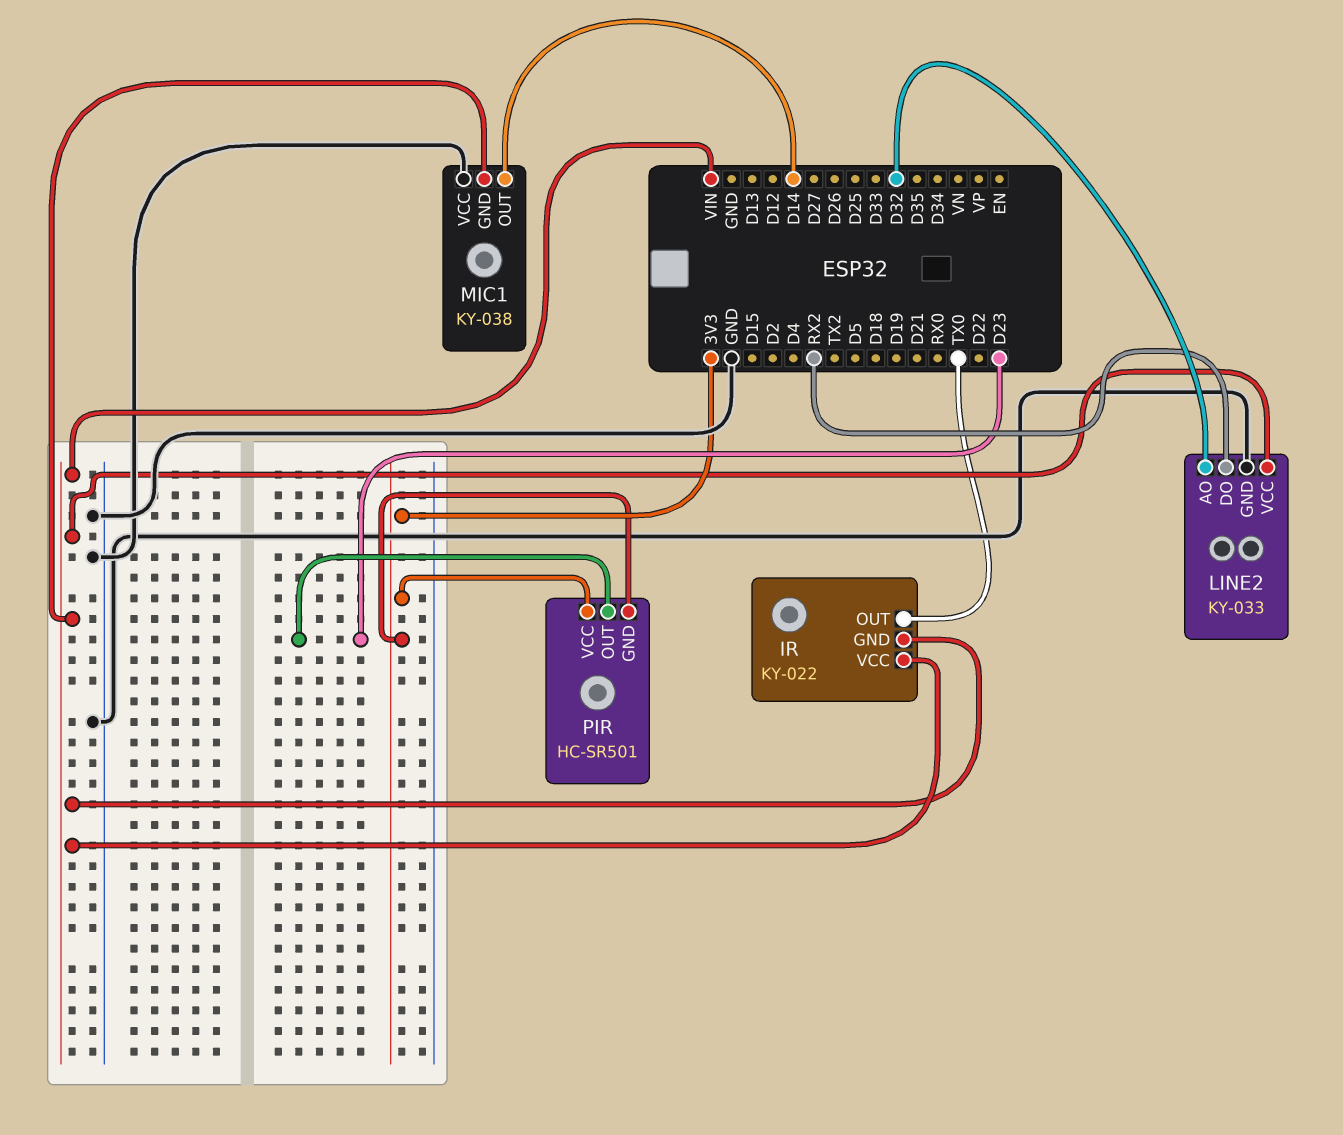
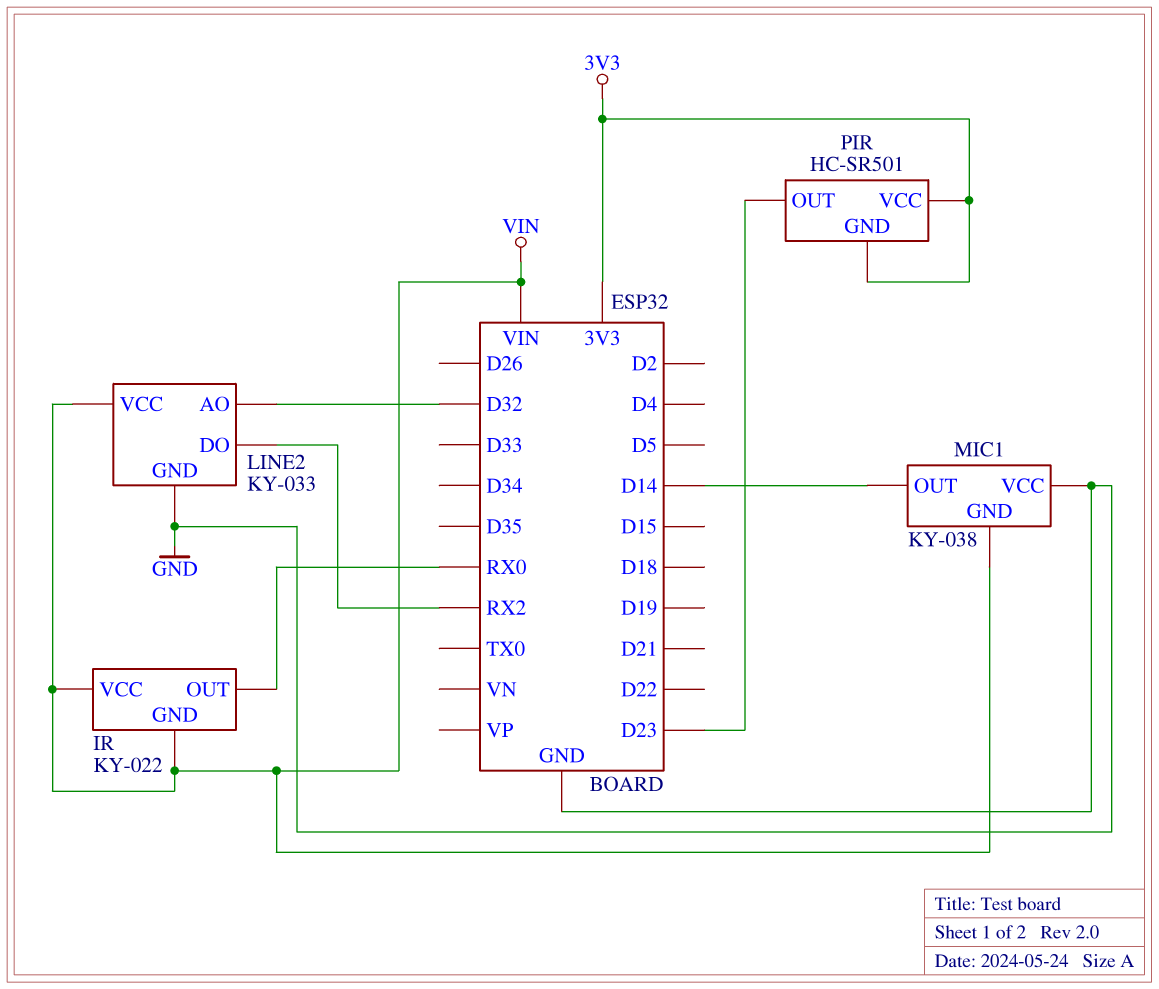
IR pin OUT: TX0 -> RX0

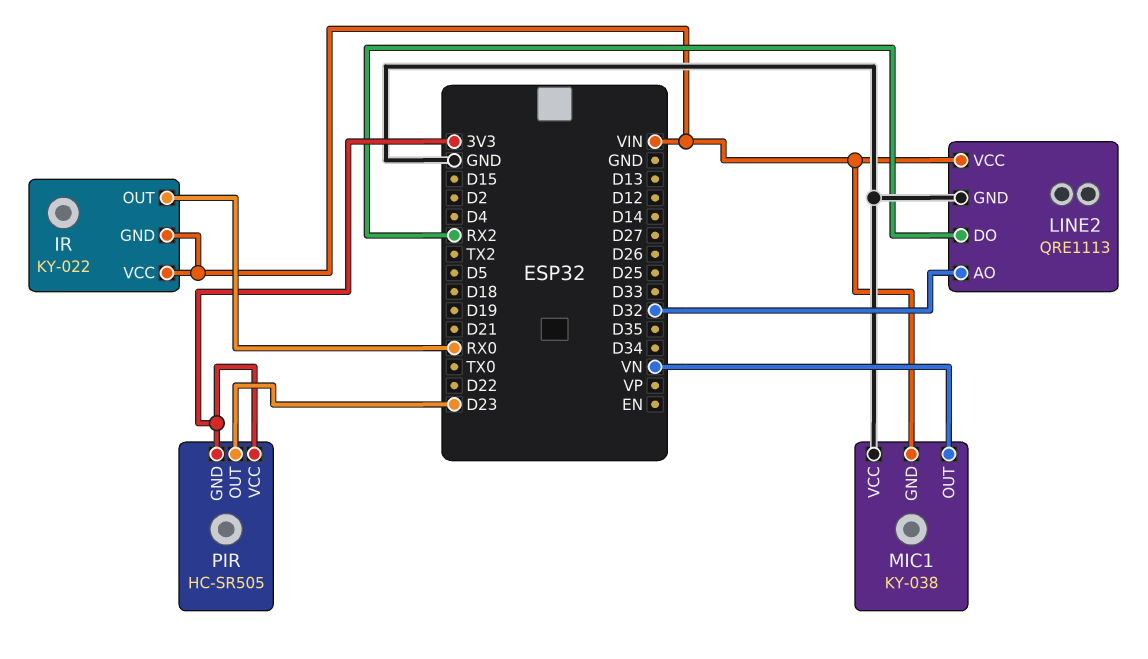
LINE2: KY-033 -> QRE1113
MIC1 pin OUT: D14 -> VN
PIR: HC-SR501 -> HC-SR505

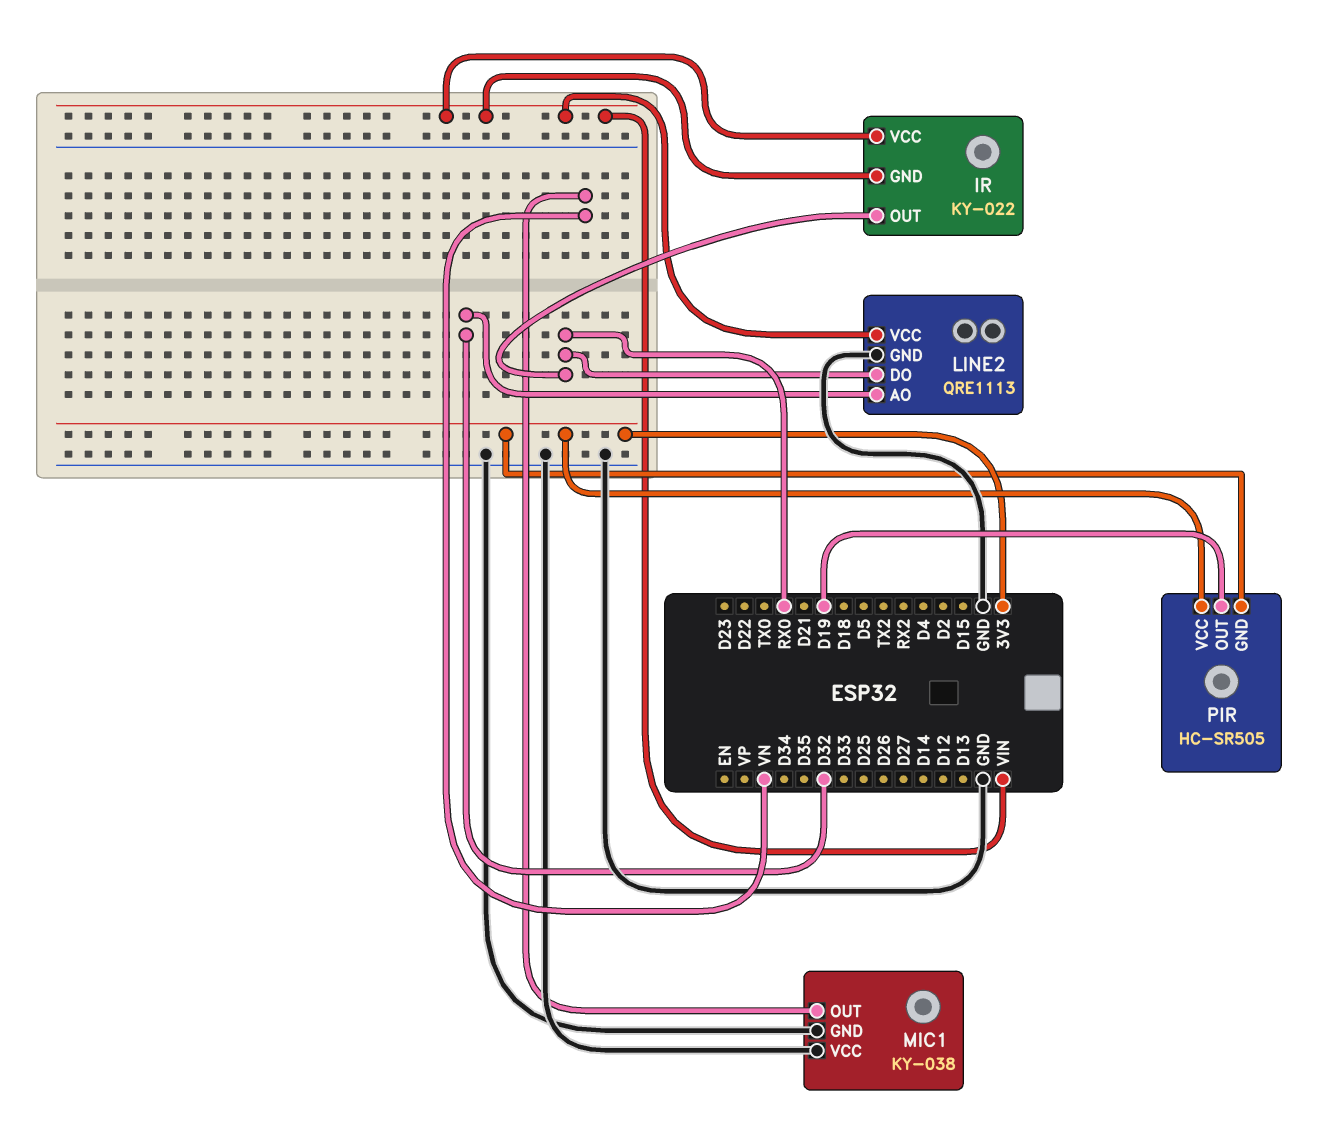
LINE2 pin DO: RX2 -> RX0
MIC1 pin GND: VIN -> GND
PIR pin OUT: D23 -> D19

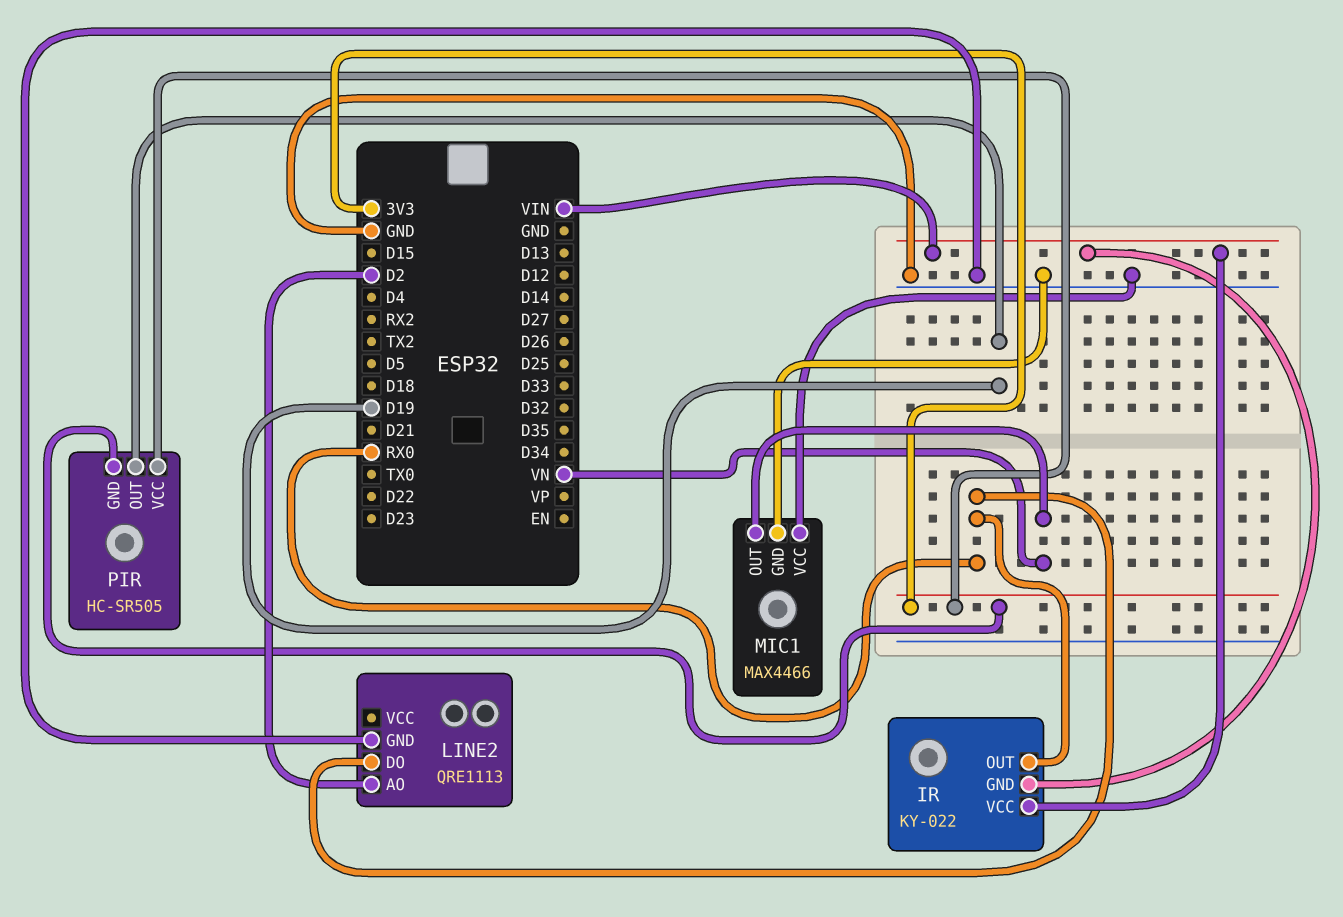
LINE2 pin AO: D32 -> D2
LINE2 pin VCC: VIN -> none
MIC1: KY-038 -> MAX4466

